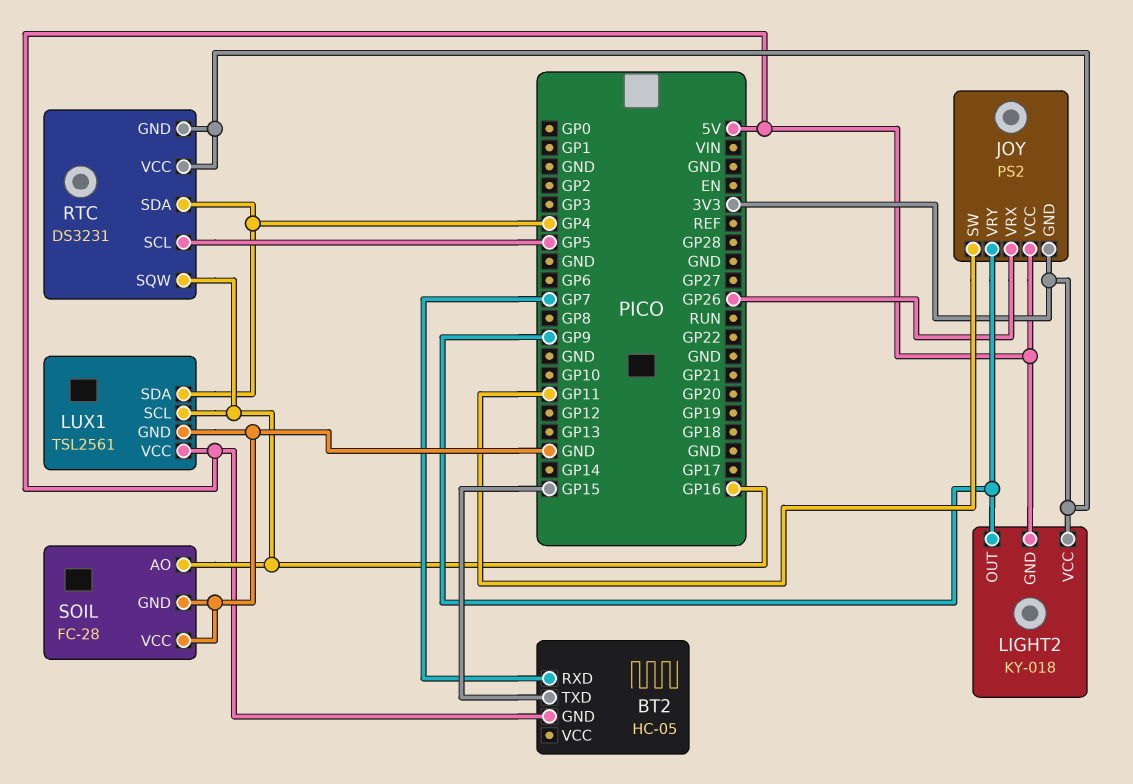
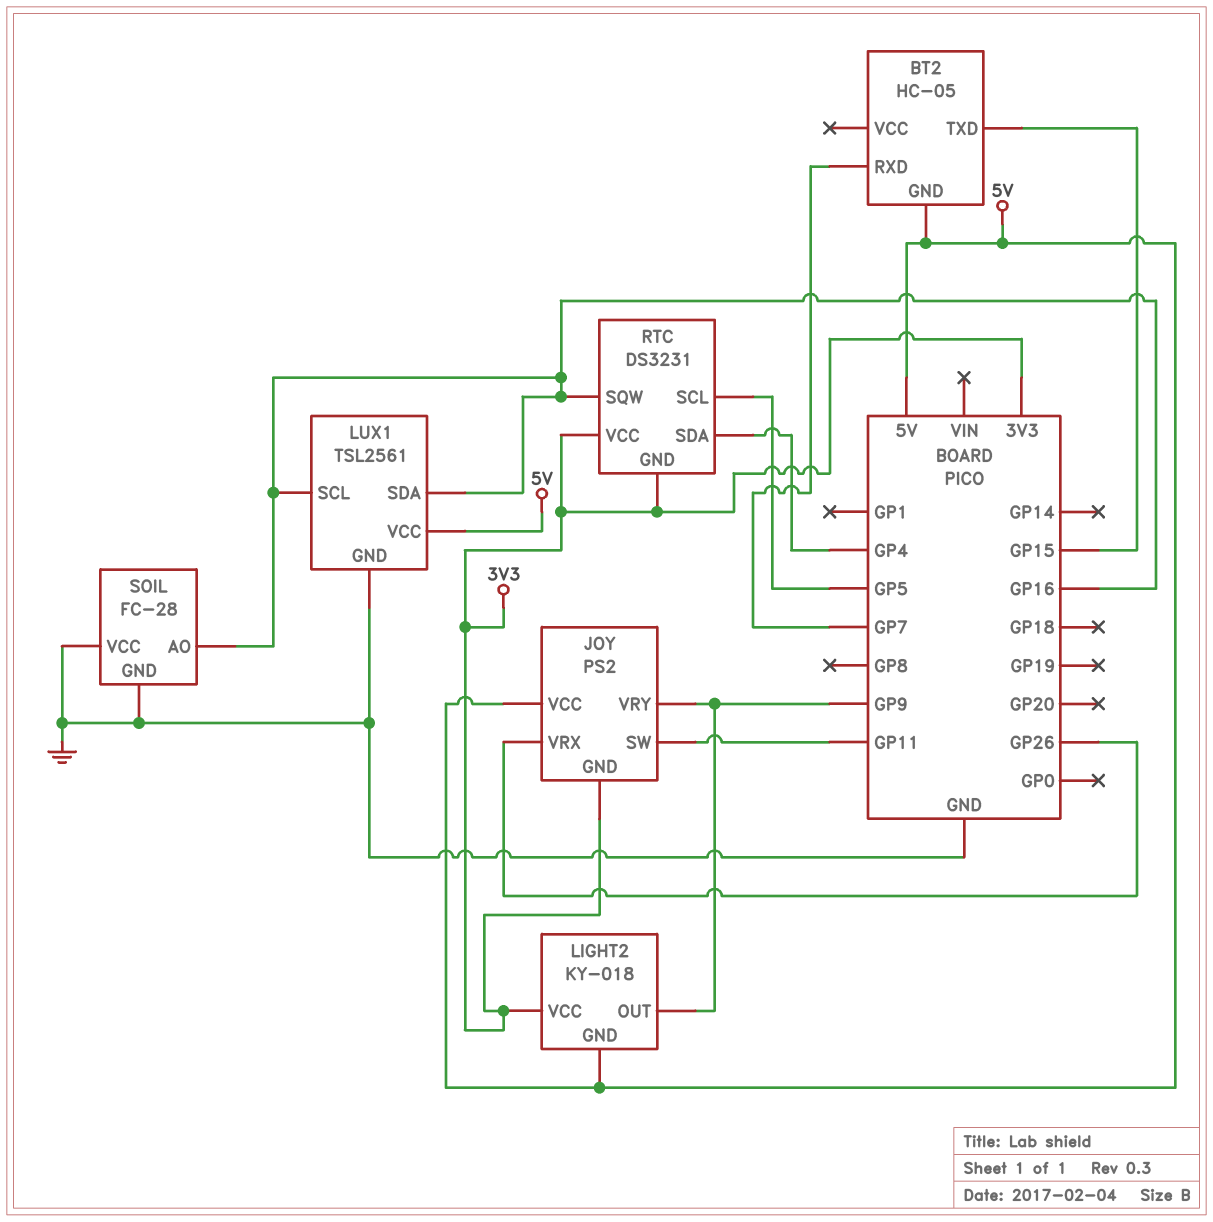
LUX1 pin SDA: GP4 -> GP16

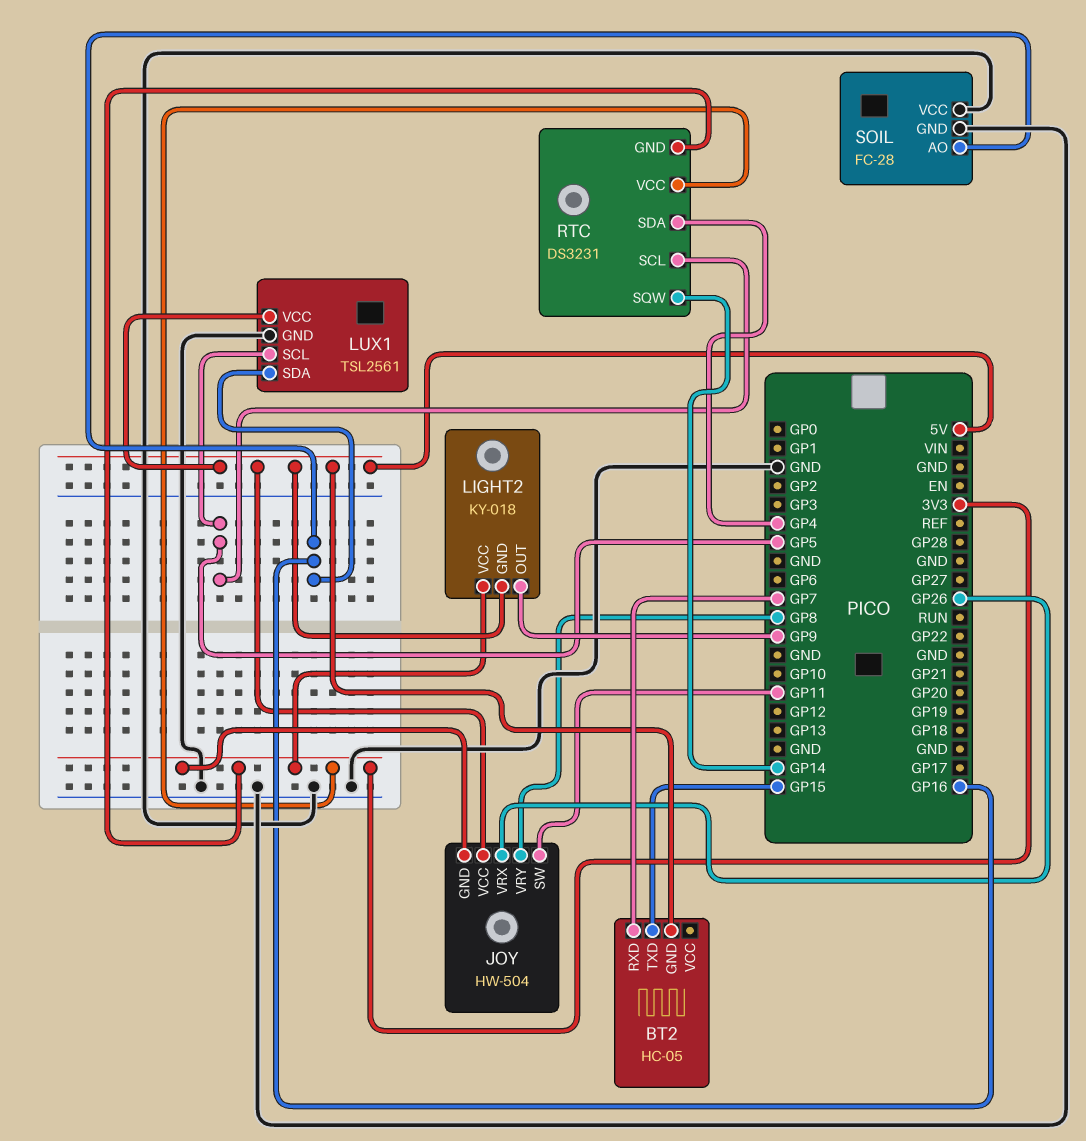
JOY: PS2 -> HW-504
JOY pin VRY: GP9 -> GP8
LUX1 pin SCL: GP16 -> GP5
RTC pin SQW: GP16 -> GP14

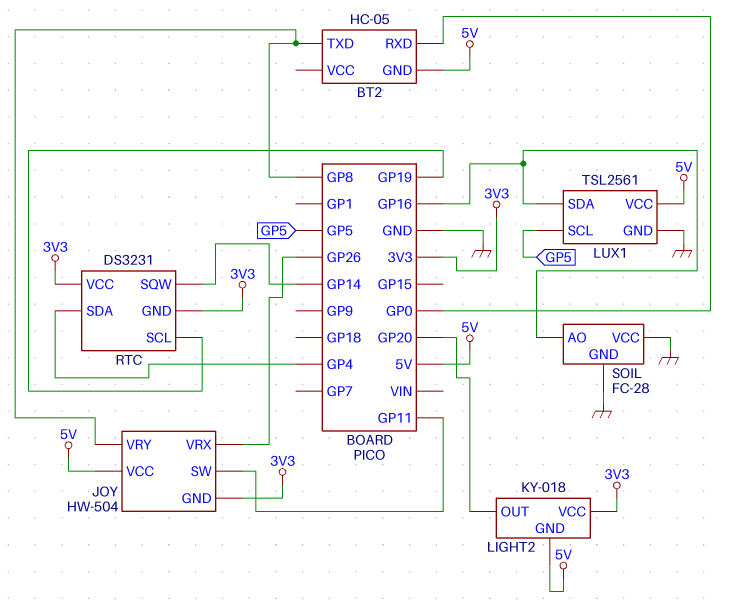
BT2 pin RXD: GP7 -> GP0
BT2 pin TXD: GP15 -> GP8
LIGHT2 pin OUT: GP9 -> GP20
RTC pin SCL: GP5 -> GP19

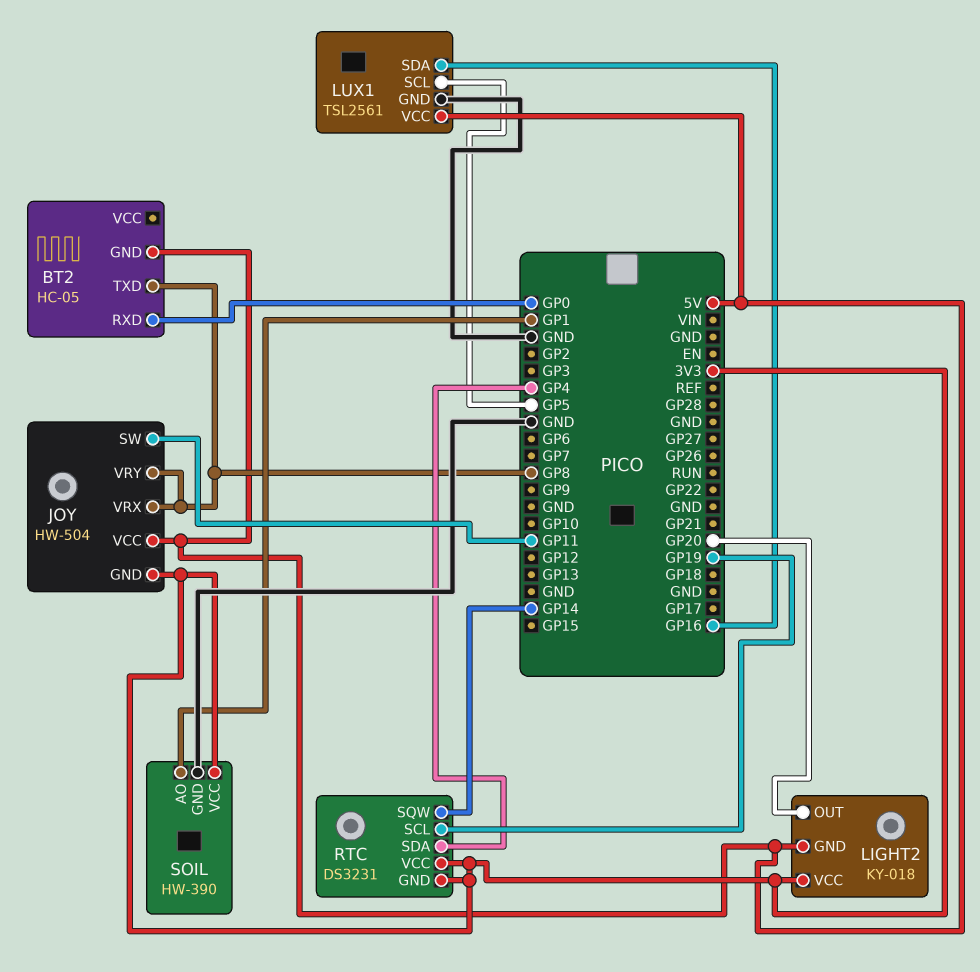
JOY pin VRX: GP26 -> GP8
SOIL: FC-28 -> HW-390
SOIL pin AO: GP16 -> GP1
SOIL pin VCC: GND -> 3V3

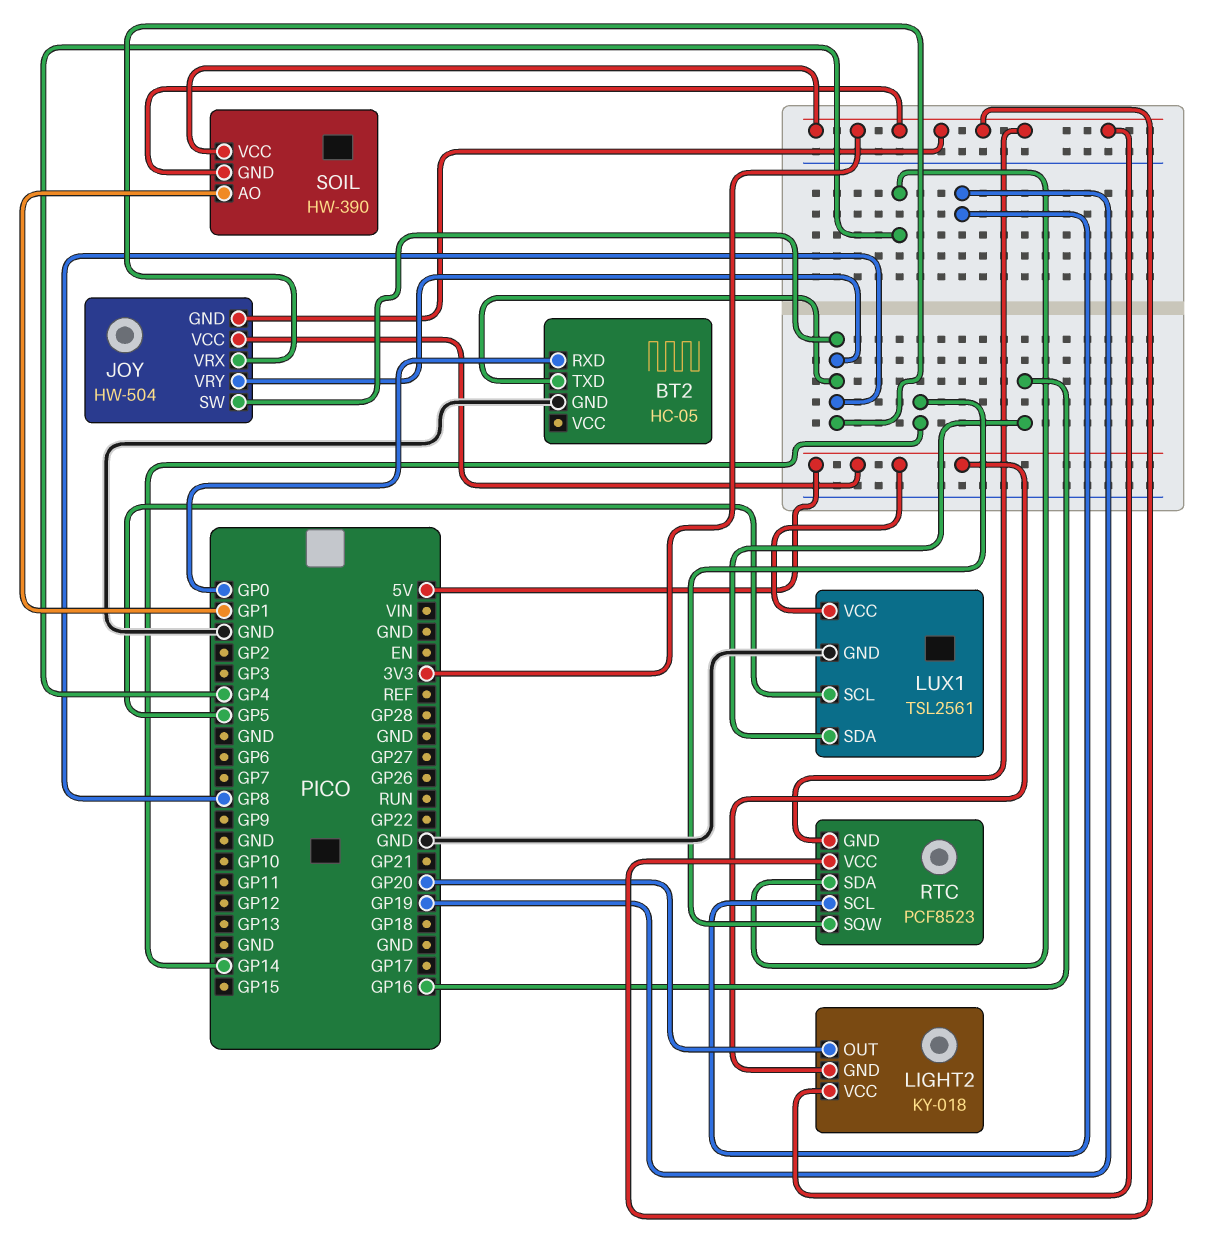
BT2 pin GND: 5V -> GND
JOY pin SW: GP11 -> GP8
RTC: DS3231 -> PCF8523
SOIL pin GND: GND -> 3V3

